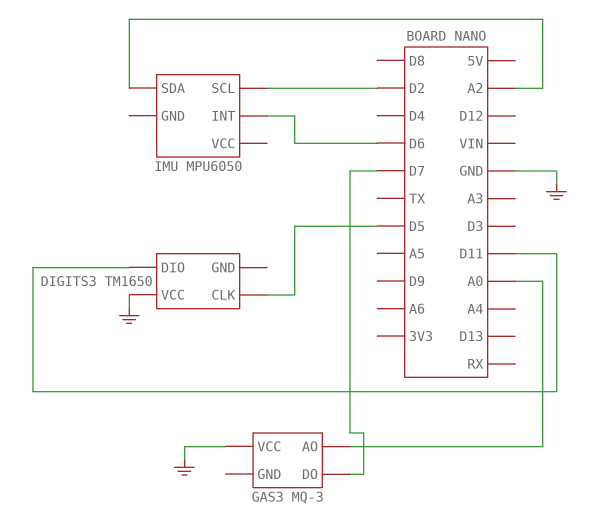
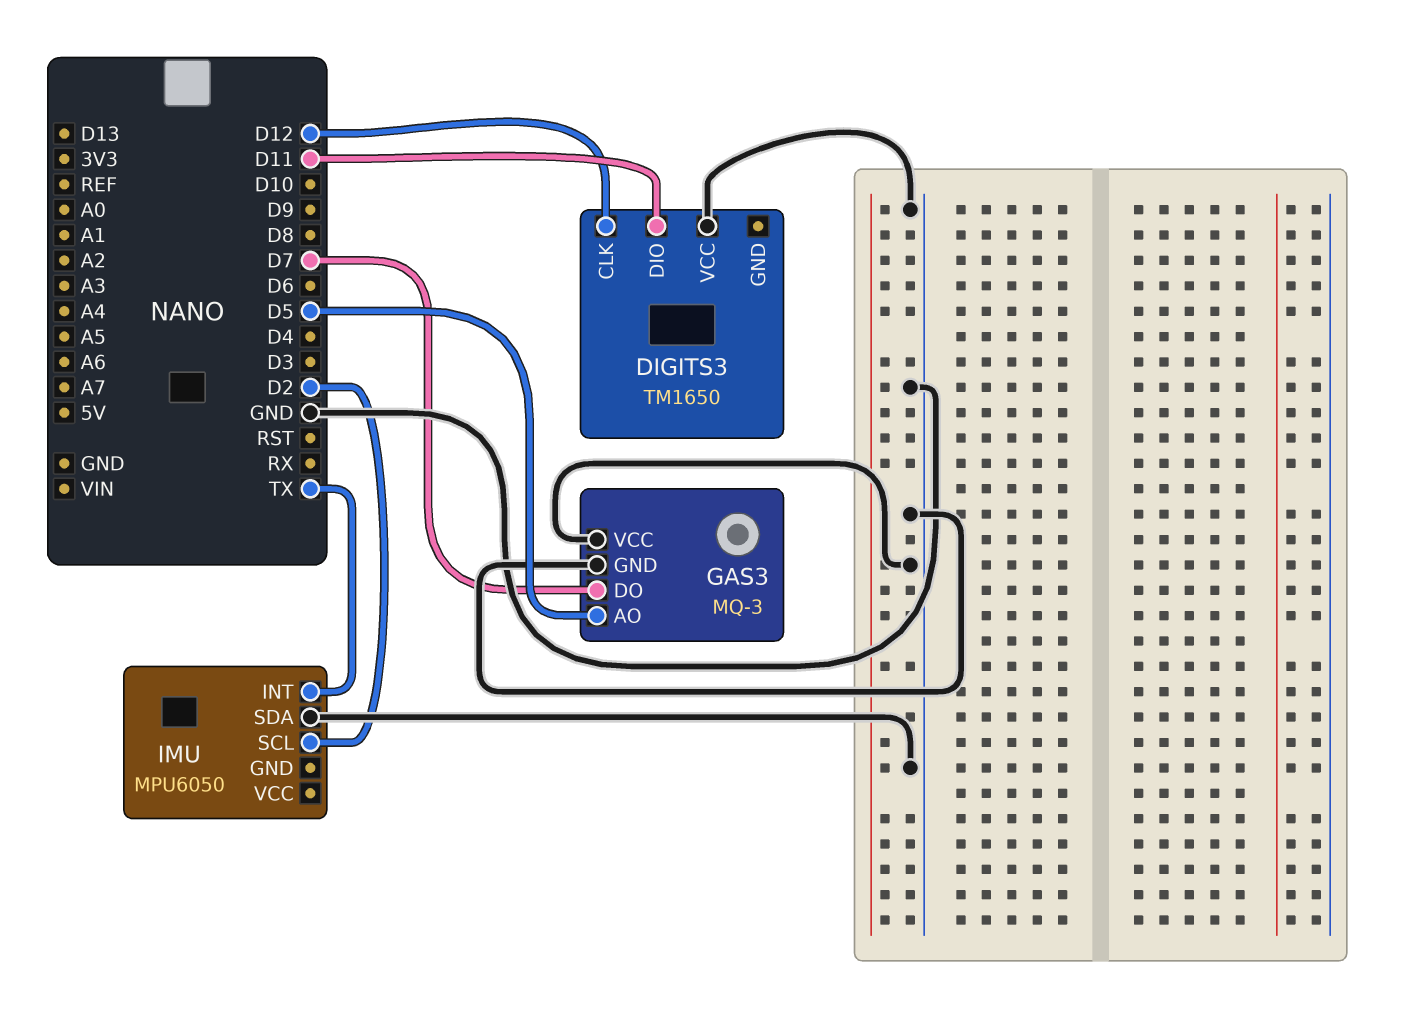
DIGITS3 pin CLK: D5 -> D12
GAS3 pin AO: A0 -> D5
GAS3 pin GND: none -> GND
IMU pin INT: D6 -> TX
IMU pin SDA: A2 -> GND

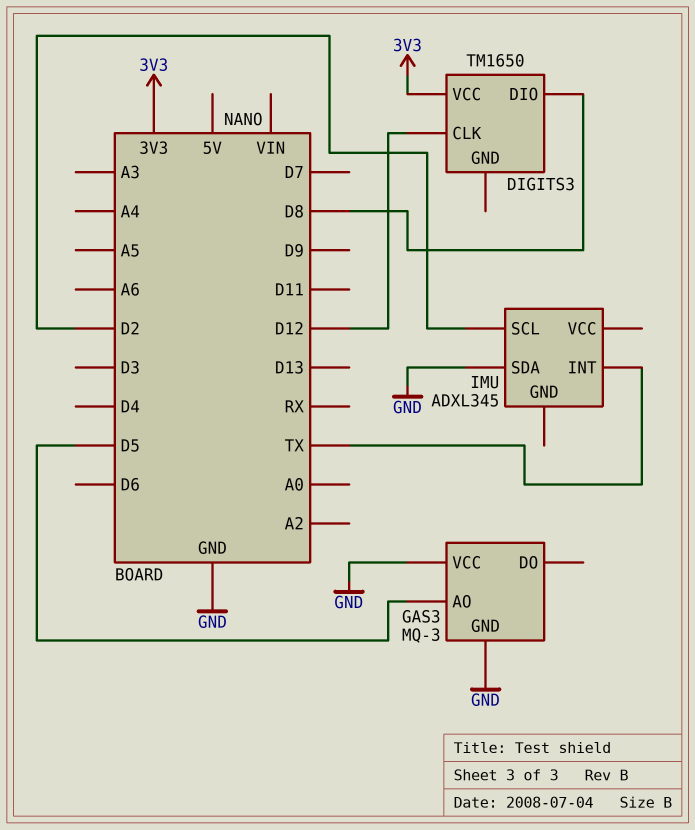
DIGITS3 pin DIO: D11 -> D8
DIGITS3 pin VCC: GND -> 3V3
GAS3 pin DO: D7 -> none
IMU: MPU6050 -> ADXL345

